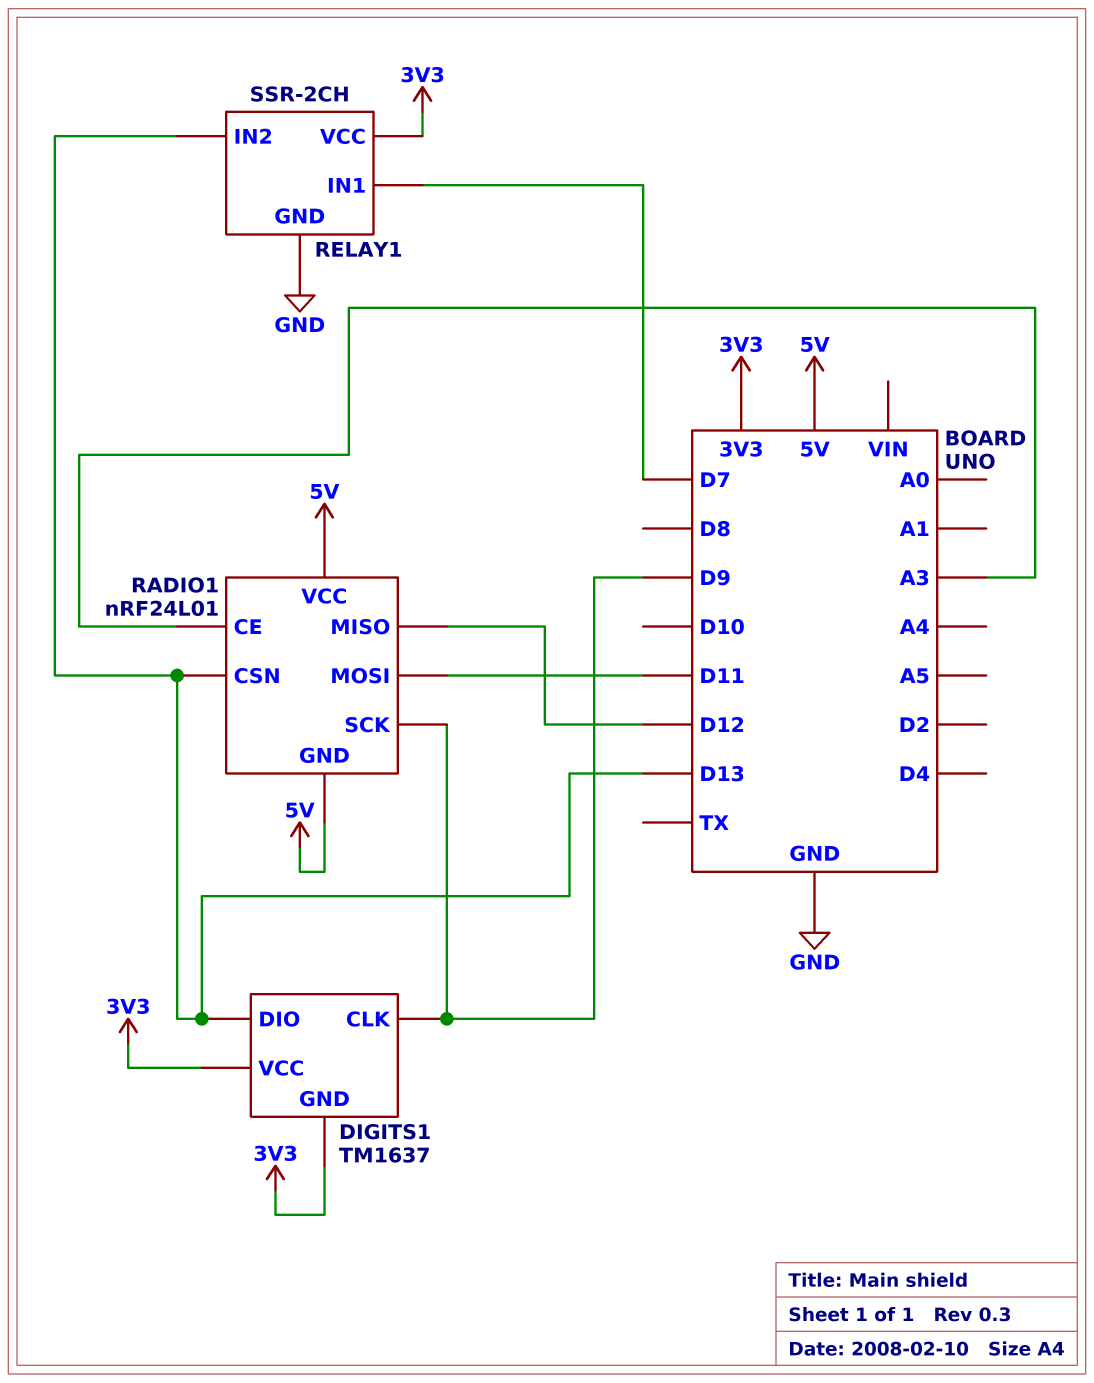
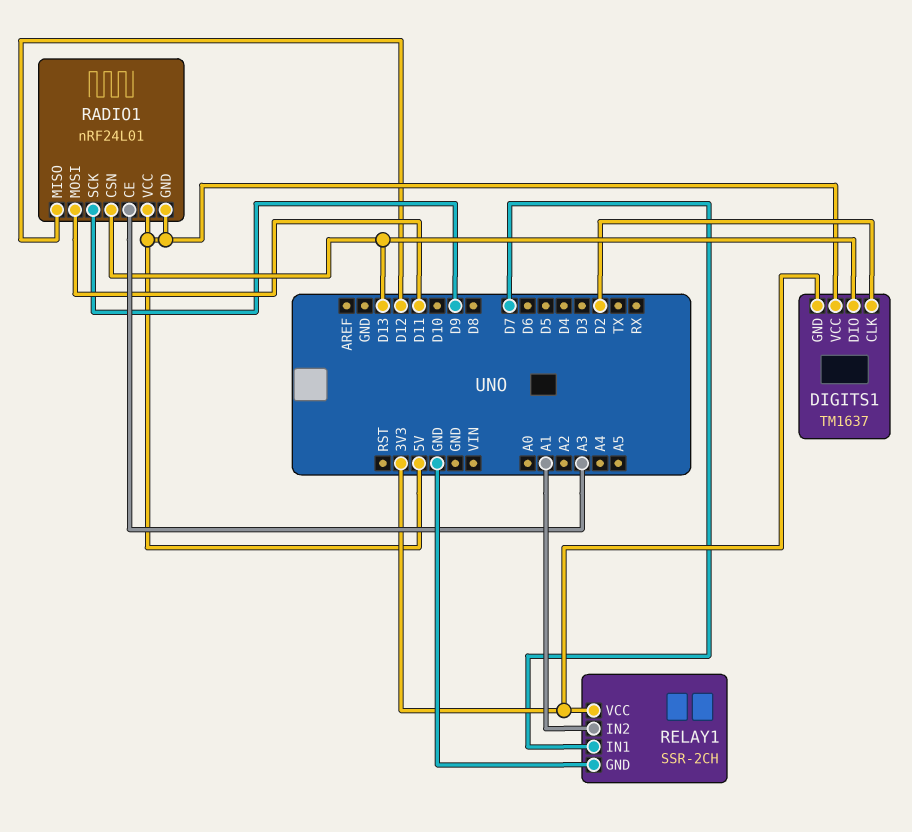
DIGITS1 pin CLK: D9 -> D2
DIGITS1 pin VCC: 3V3 -> 5V
RELAY1 pin IN2: D13 -> A1

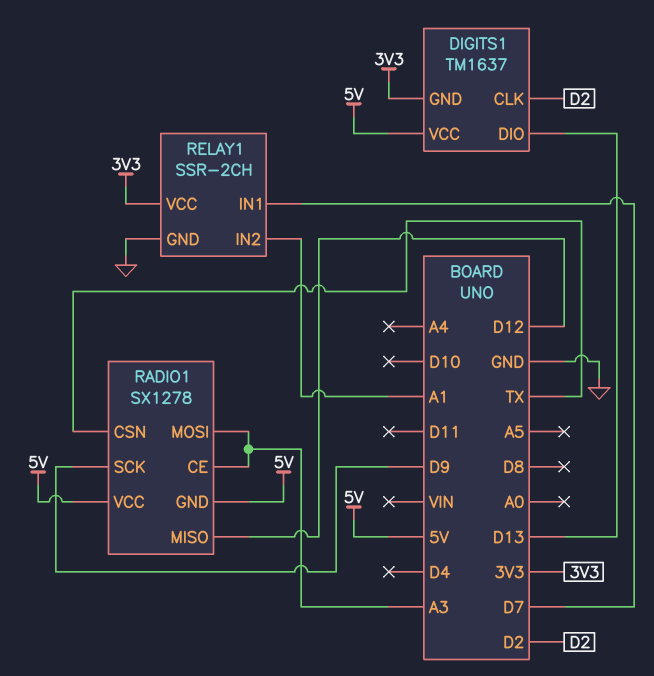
RADIO1: nRF24L01 -> SX1278
RADIO1 pin CSN: D13 -> TX
RADIO1 pin MOSI: D11 -> A3

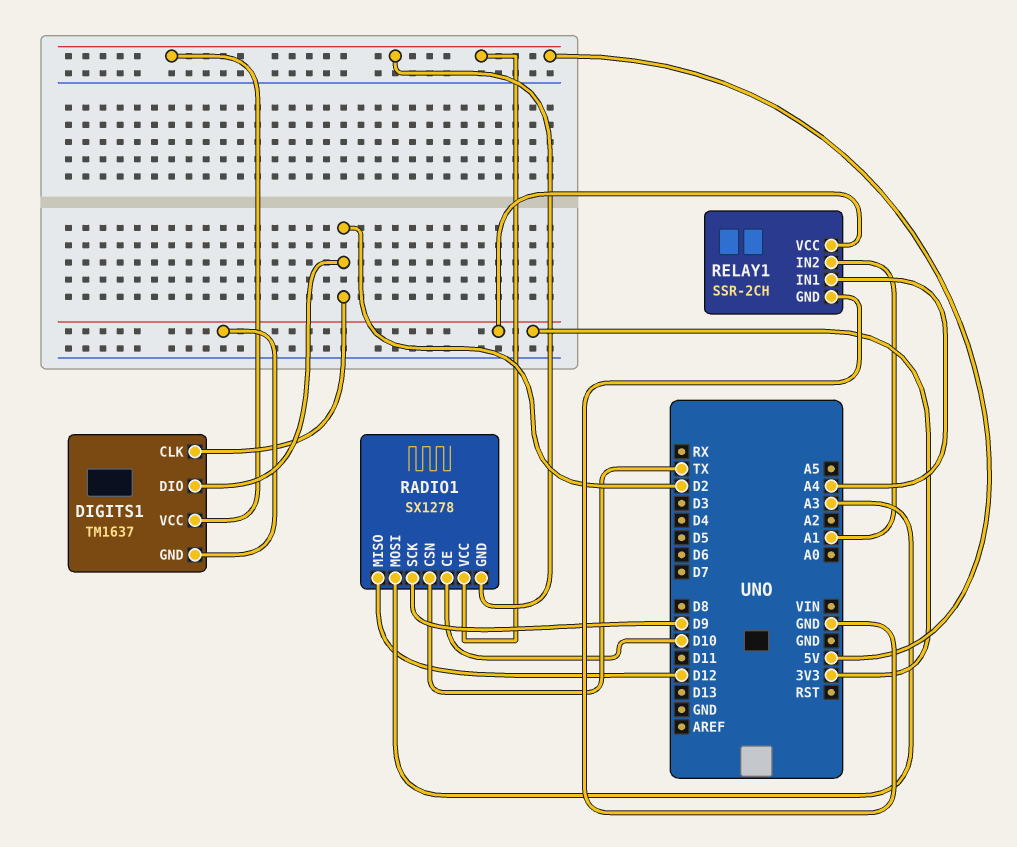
DIGITS1 pin DIO: D13 -> D2
RADIO1 pin CE: A3 -> D10
RELAY1 pin IN1: D7 -> A4

